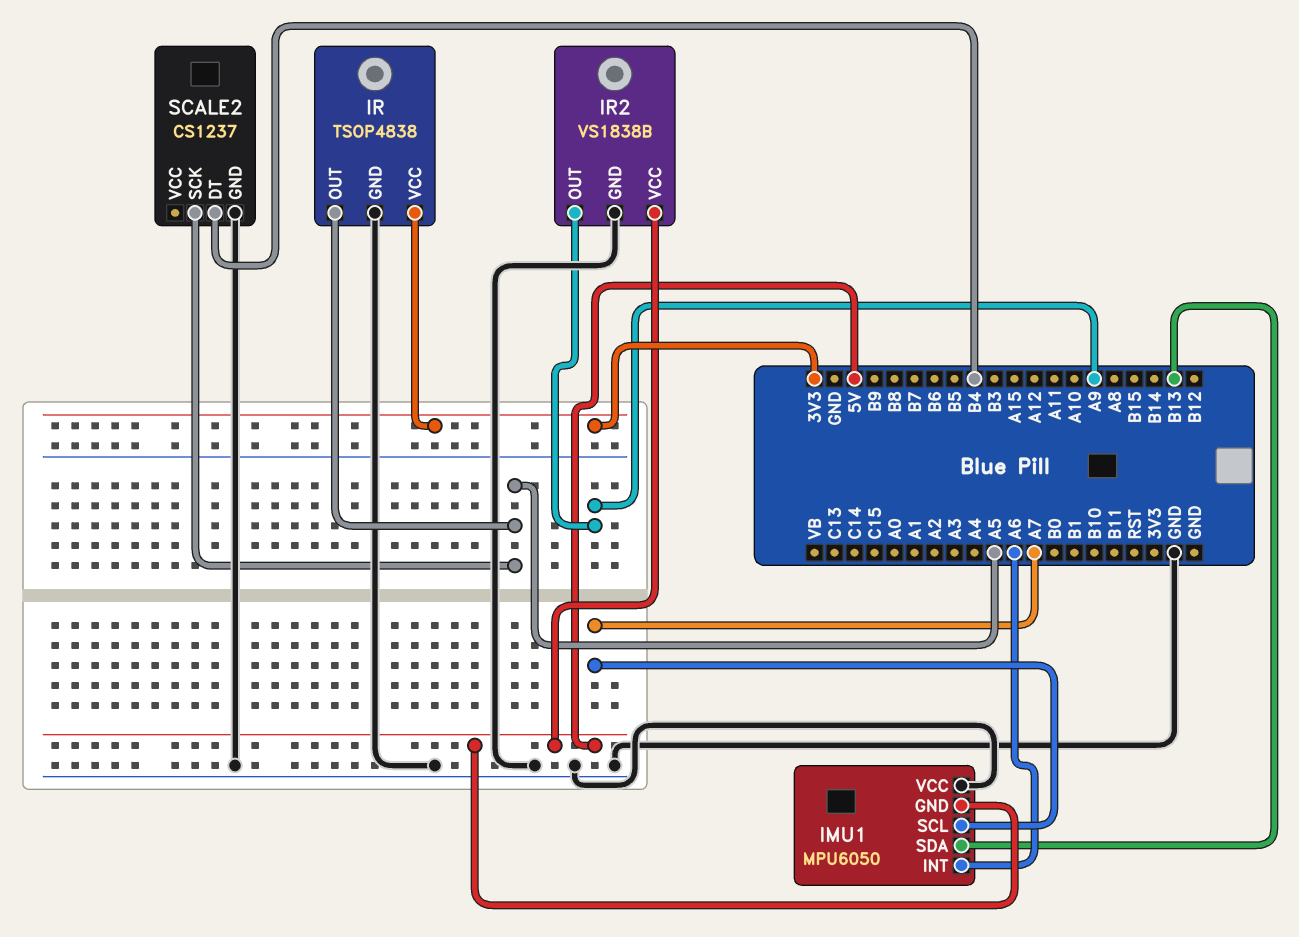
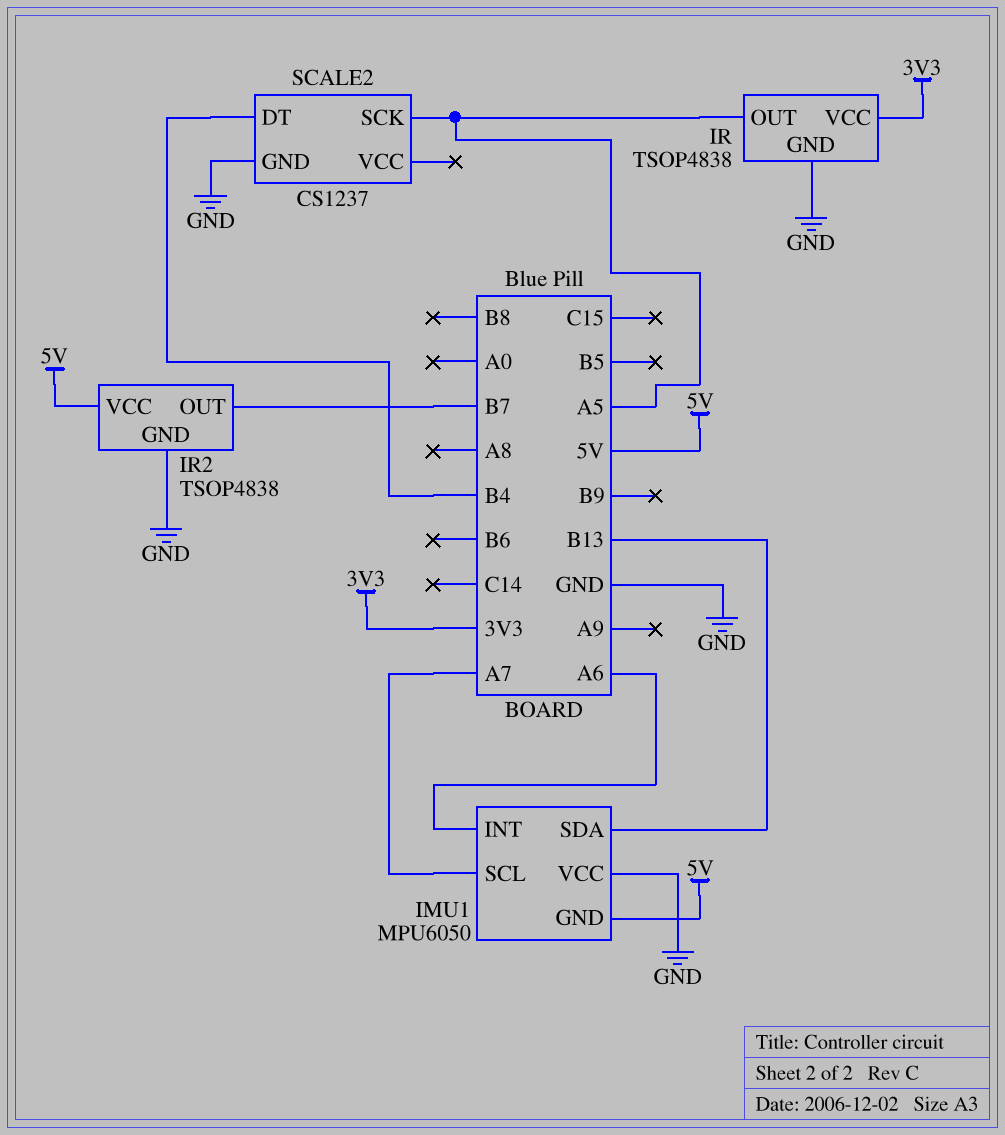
IR2: VS1838B -> TSOP4838
IR2 pin OUT: A9 -> B7

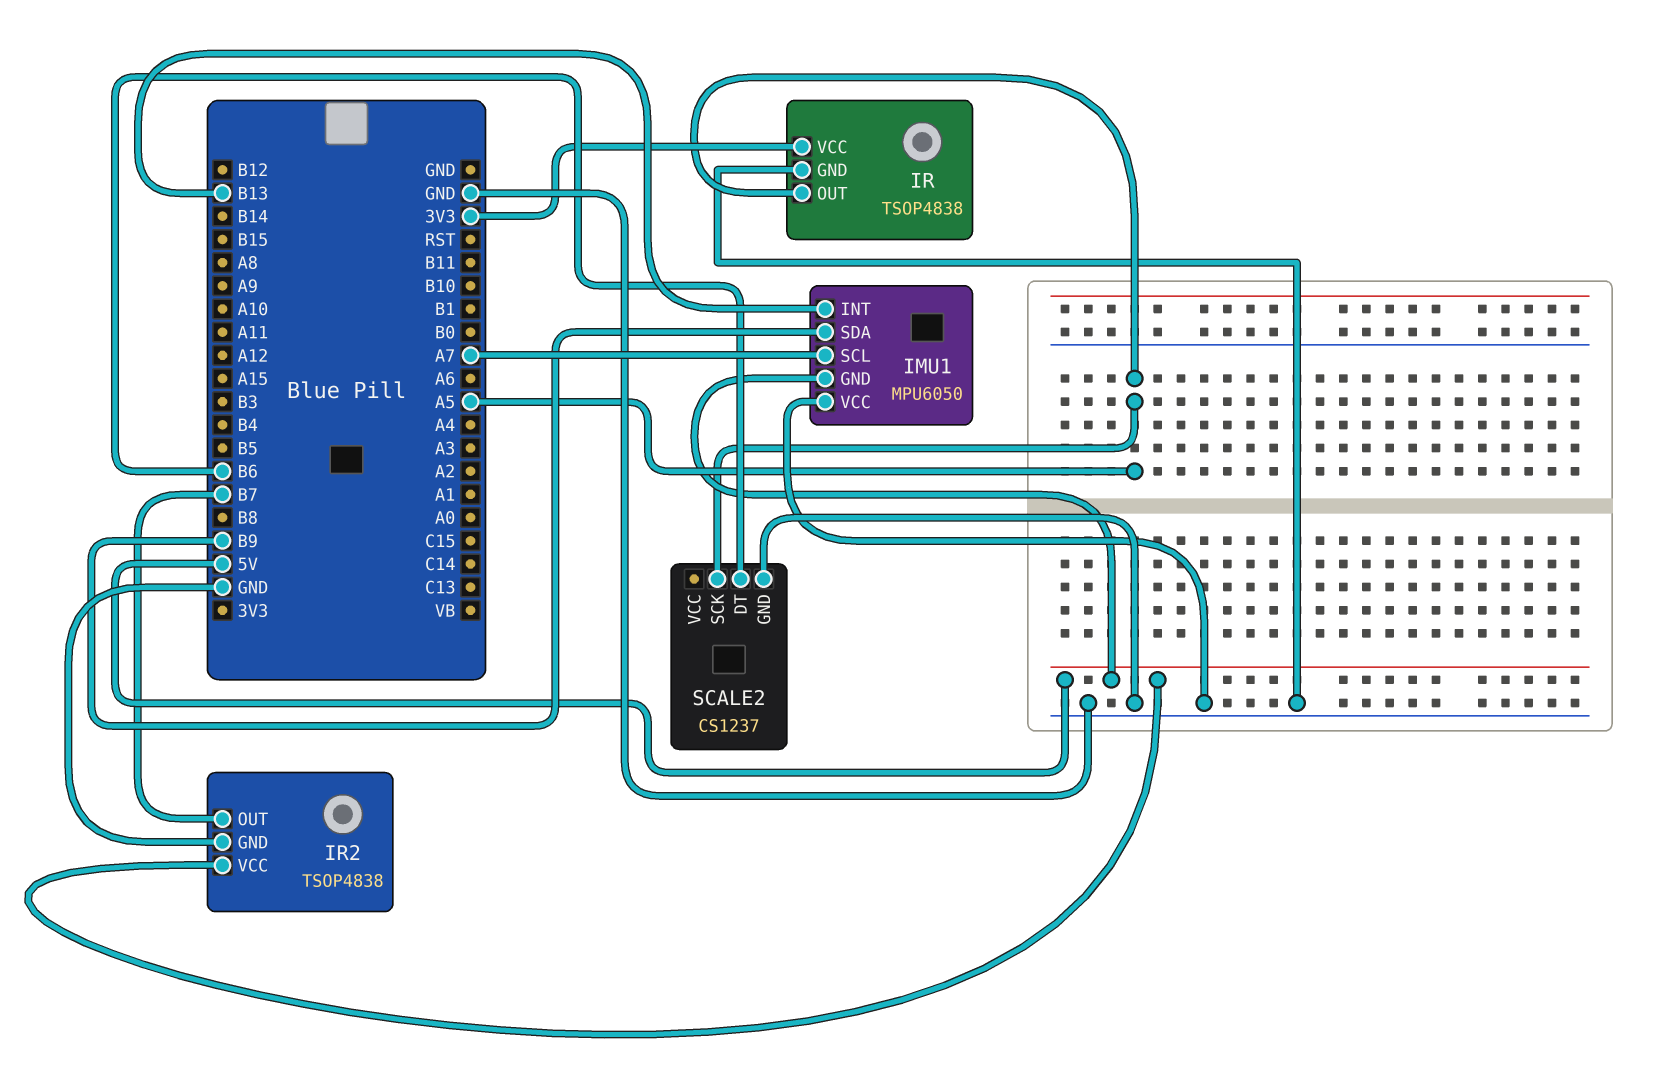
IMU1 pin INT: A6 -> B13
IMU1 pin SDA: B13 -> B9
SCALE2 pin DT: B4 -> B6

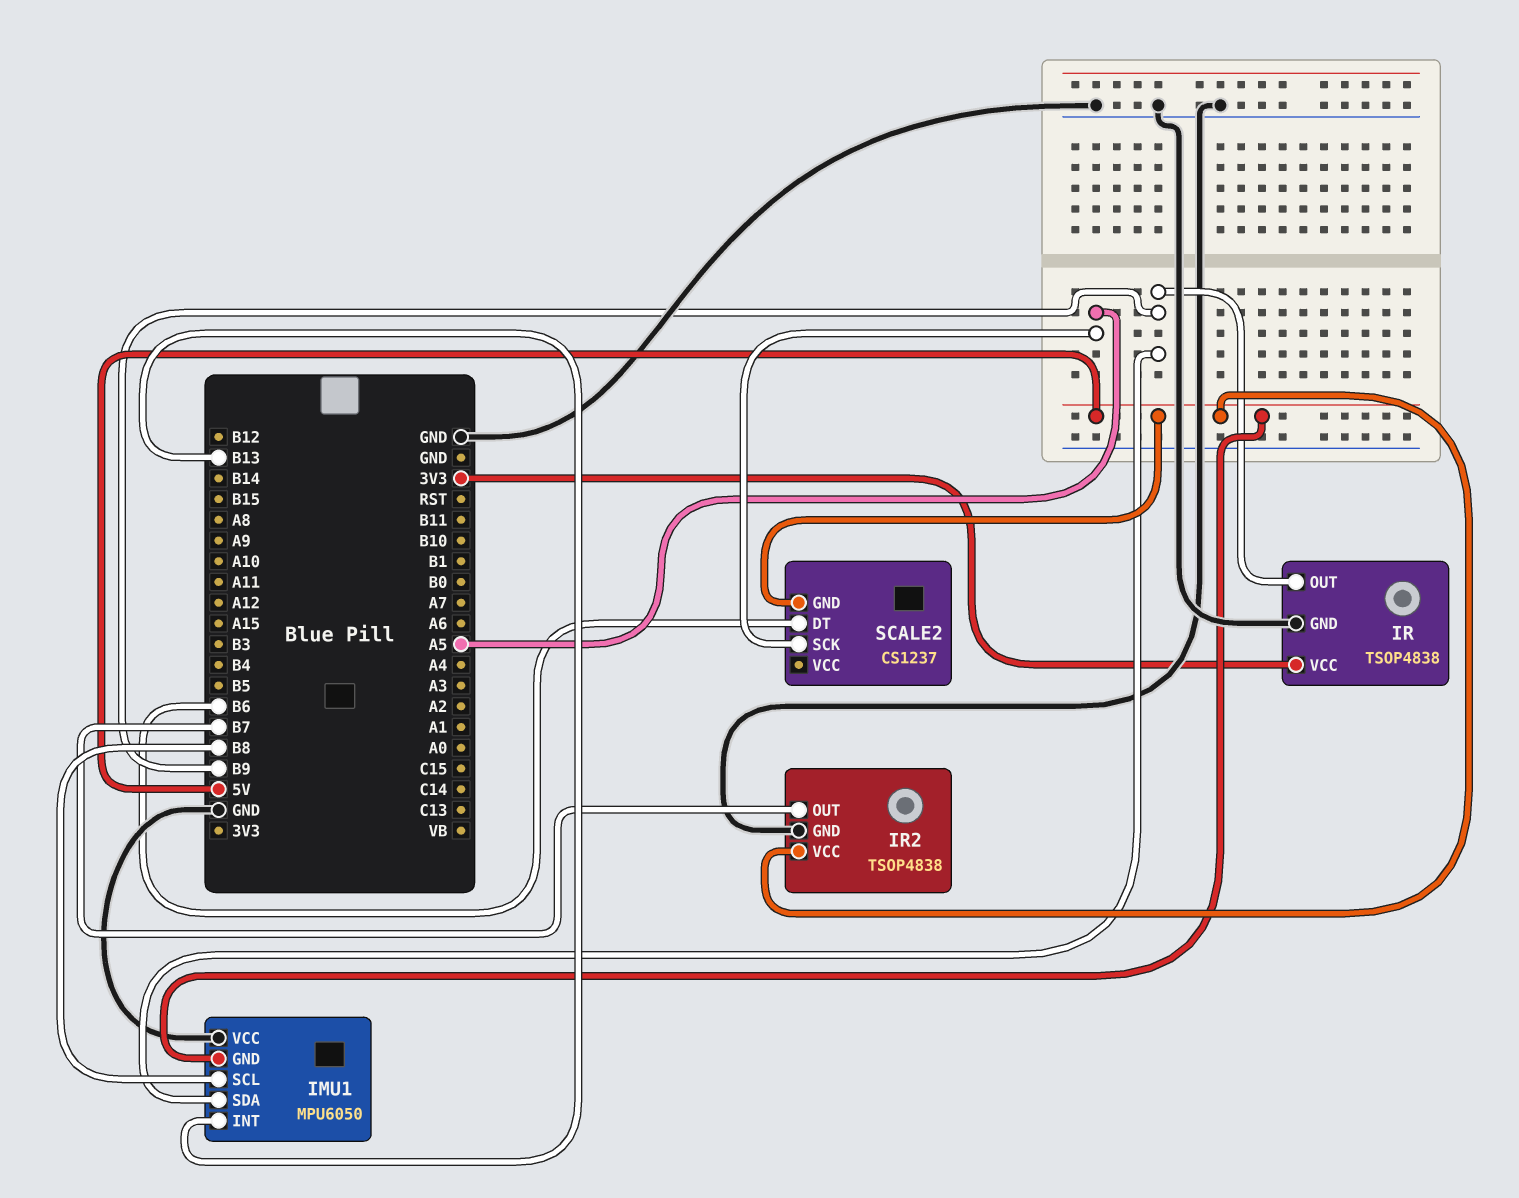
IMU1 pin SCL: A7 -> B8
IR pin OUT: A5 -> B9
SCALE2 pin GND: GND -> 5V

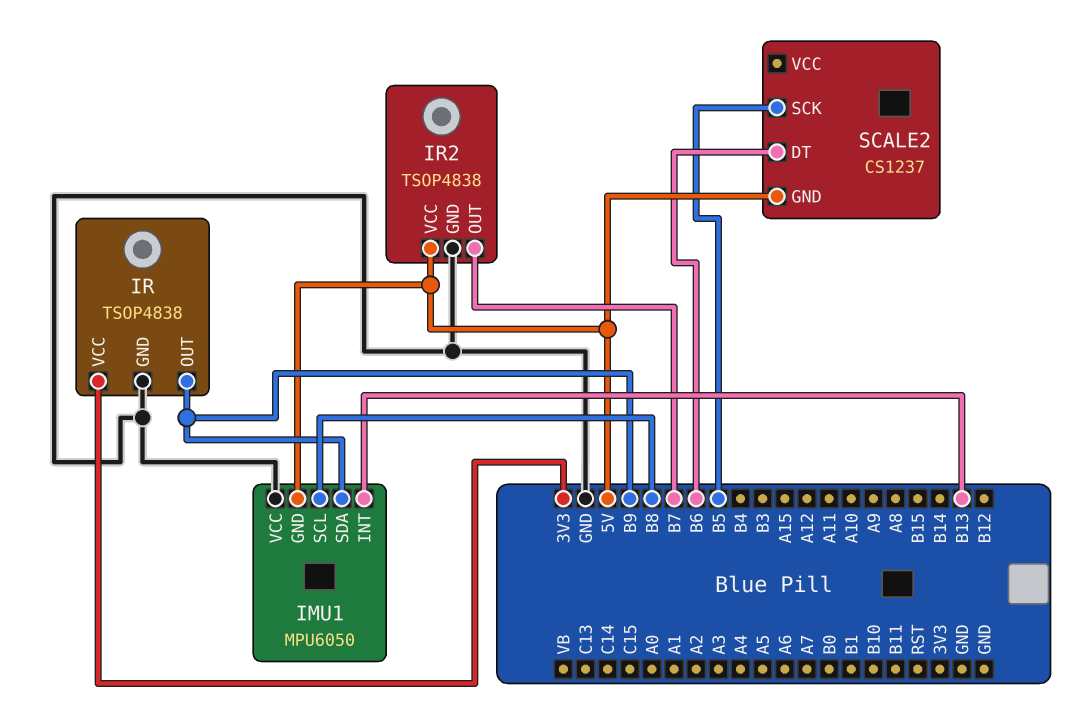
SCALE2 pin SCK: A5 -> B5

